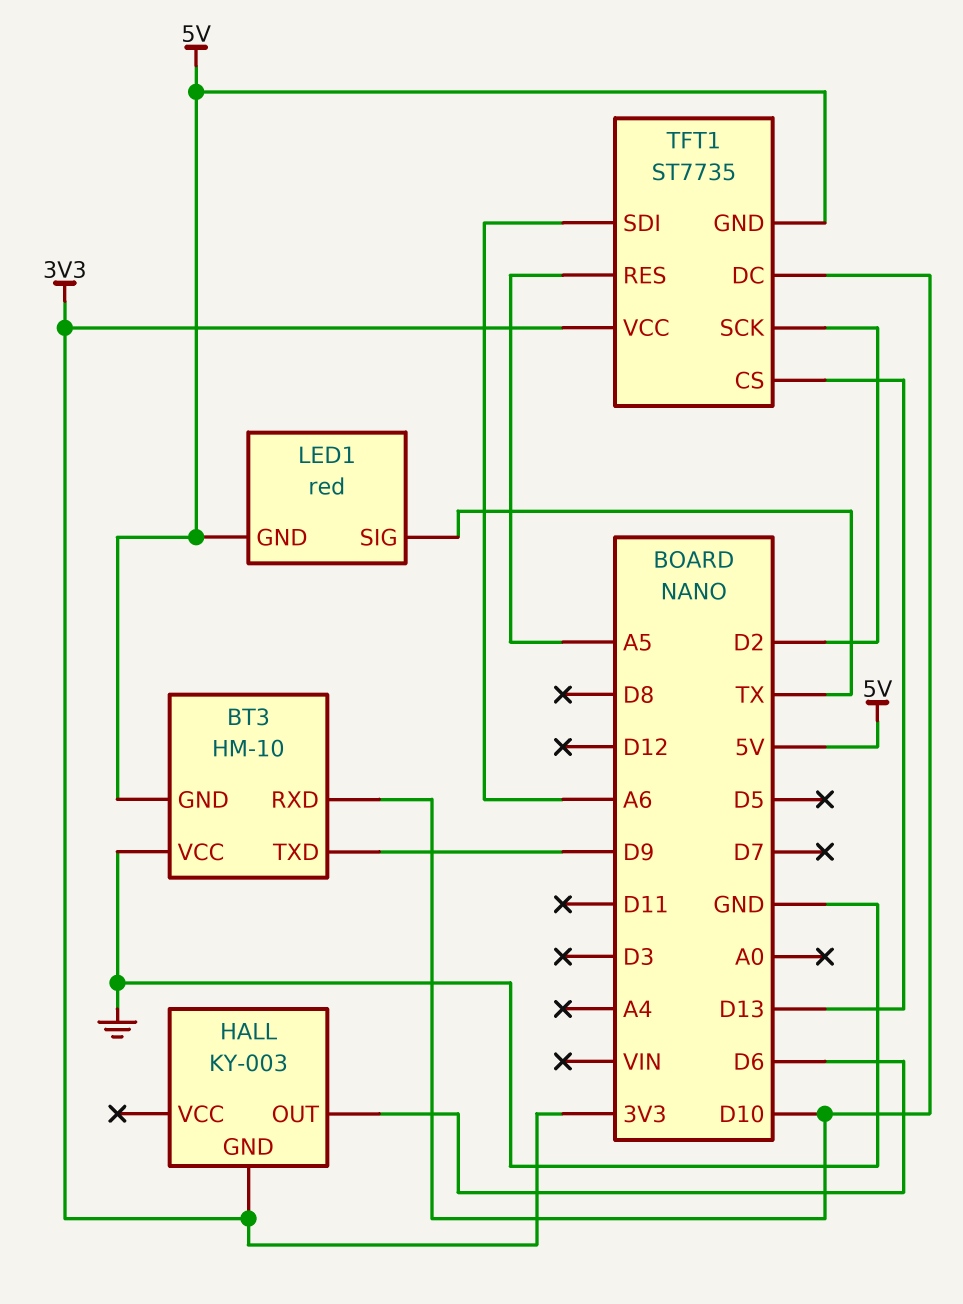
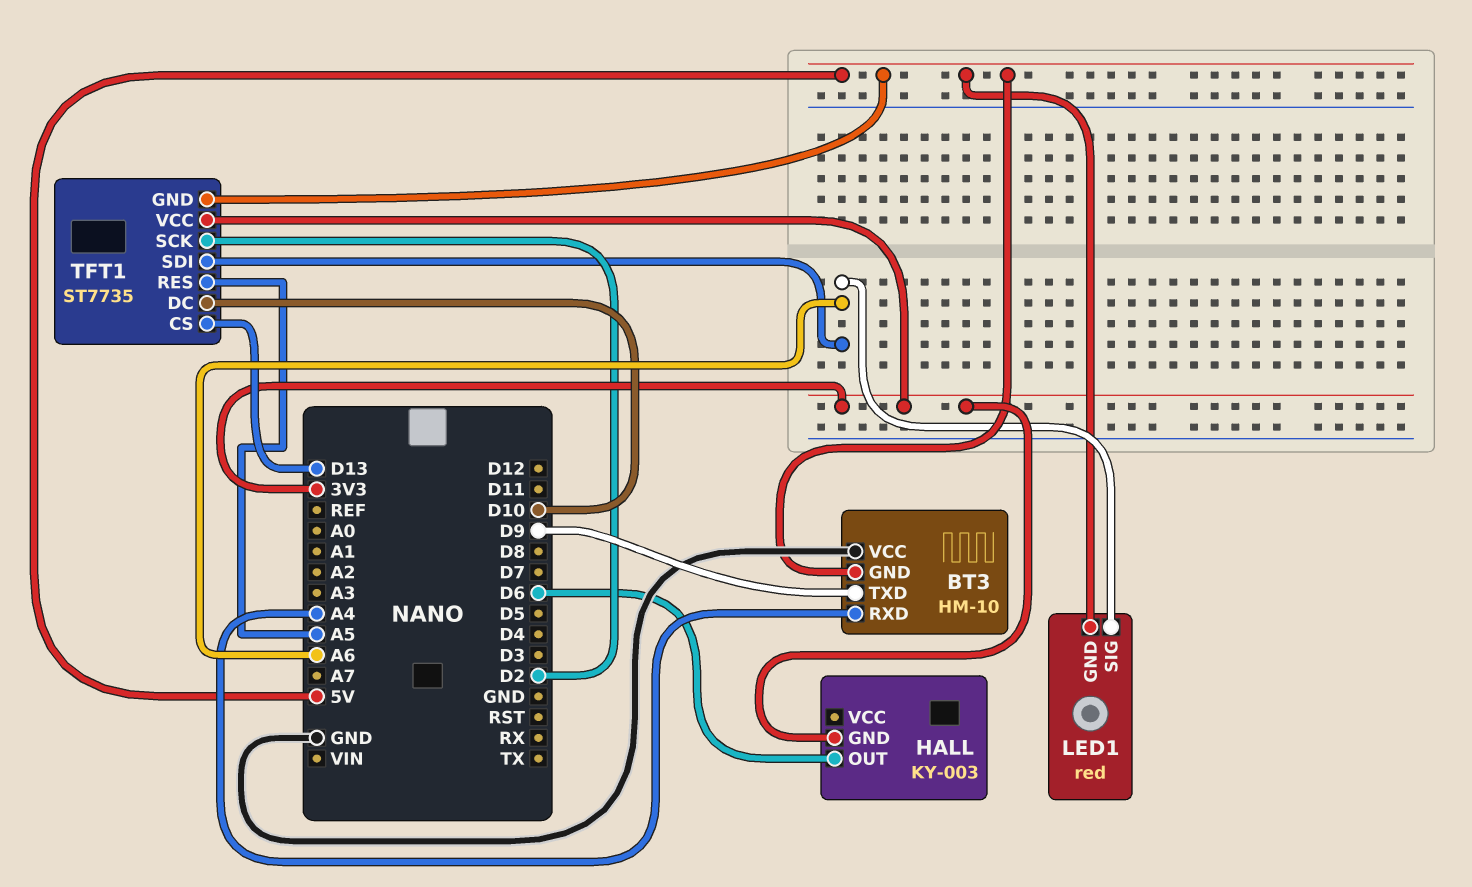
BT3 pin RXD: D10 -> A4
LED1 pin SIG: TX -> A6

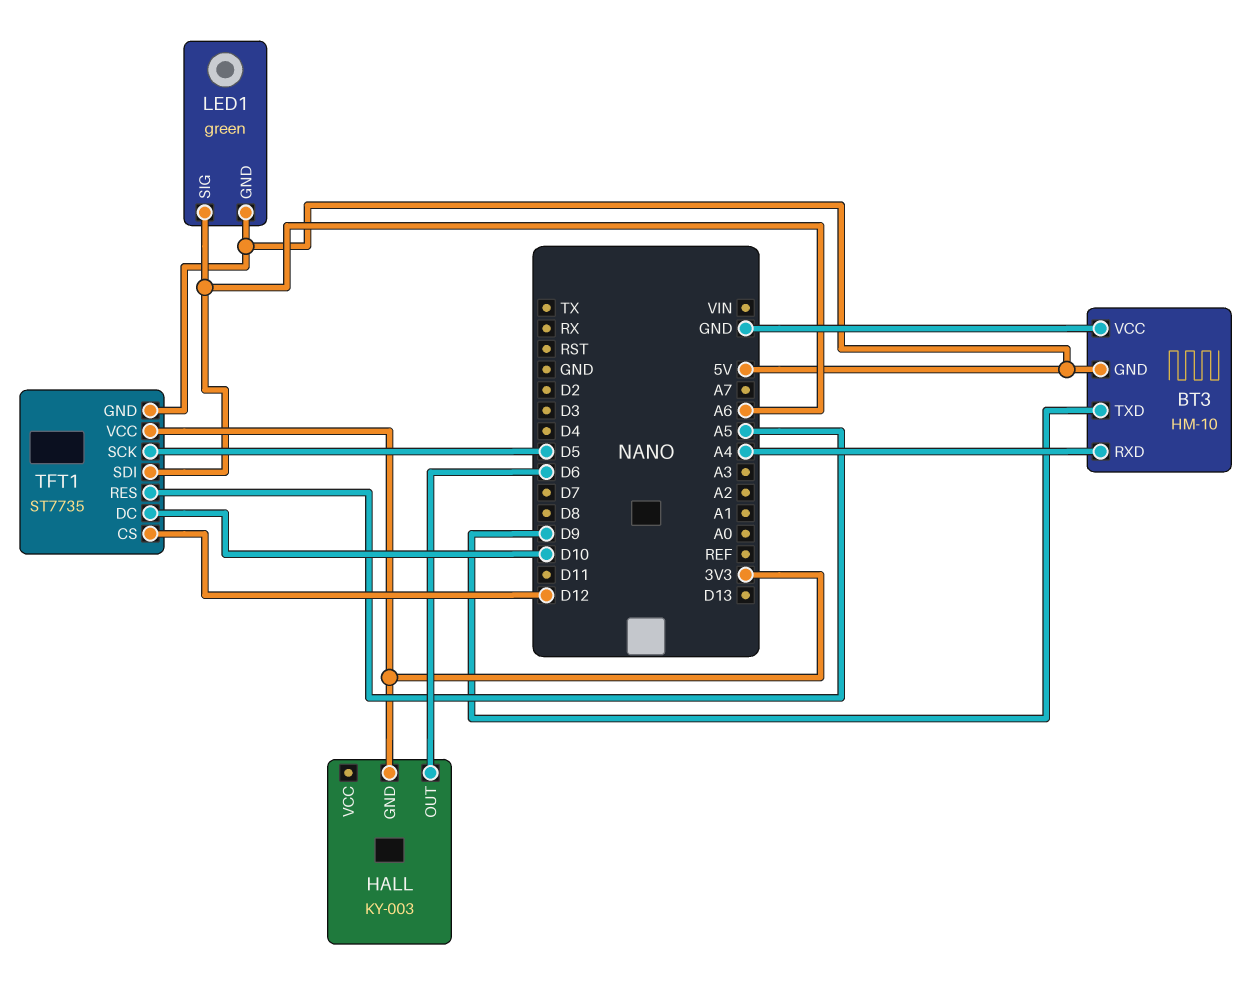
LED1: red -> green
TFT1 pin CS: D13 -> D12
TFT1 pin SCK: D2 -> D5

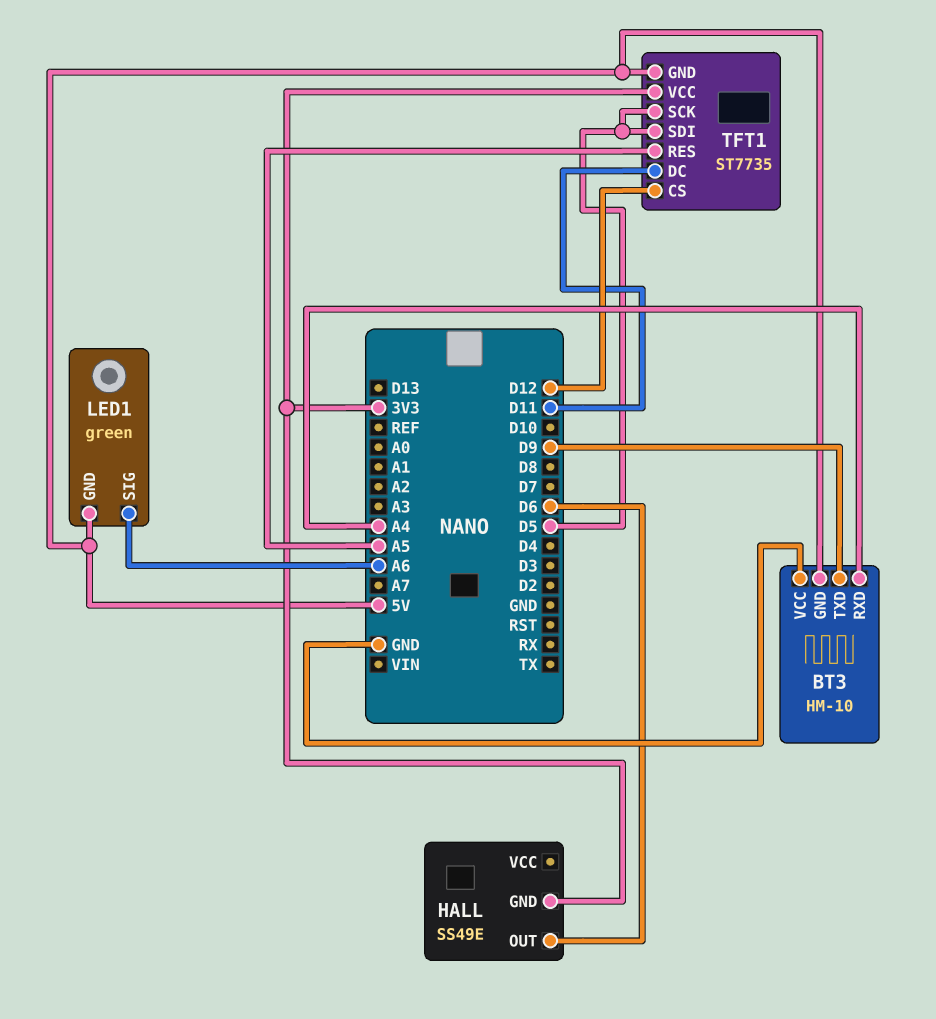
HALL: KY-003 -> SS49E
TFT1 pin DC: D10 -> D11
TFT1 pin SDI: A6 -> D5

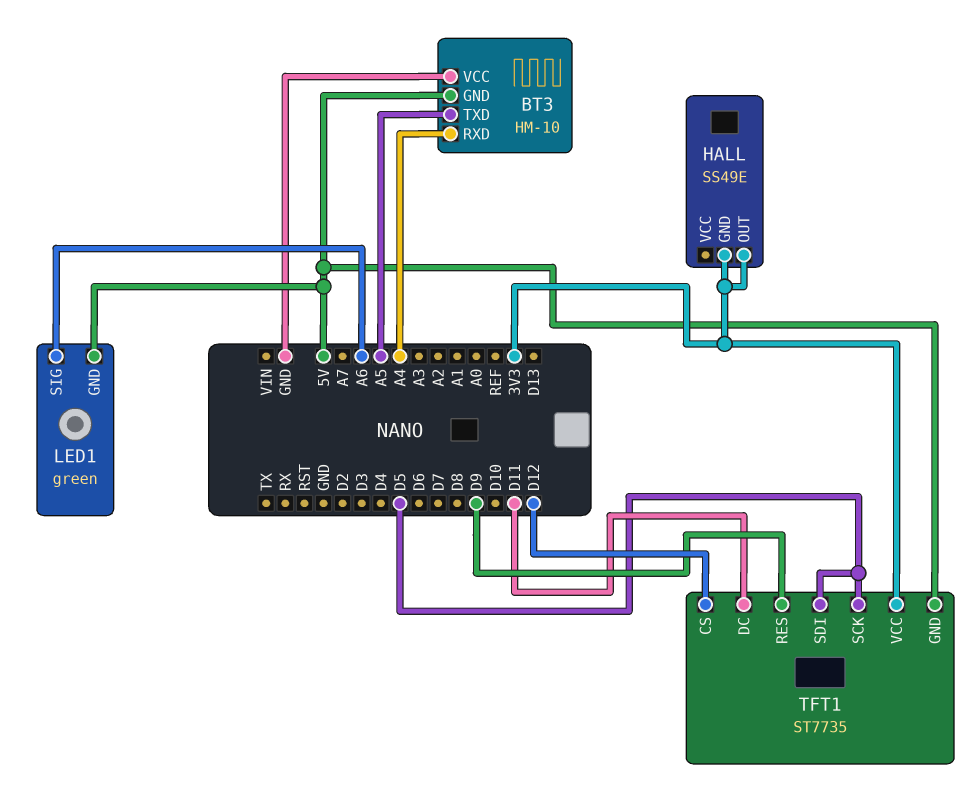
BT3 pin TXD: D9 -> A5
HALL pin OUT: D6 -> 3V3
TFT1 pin RES: A5 -> D9

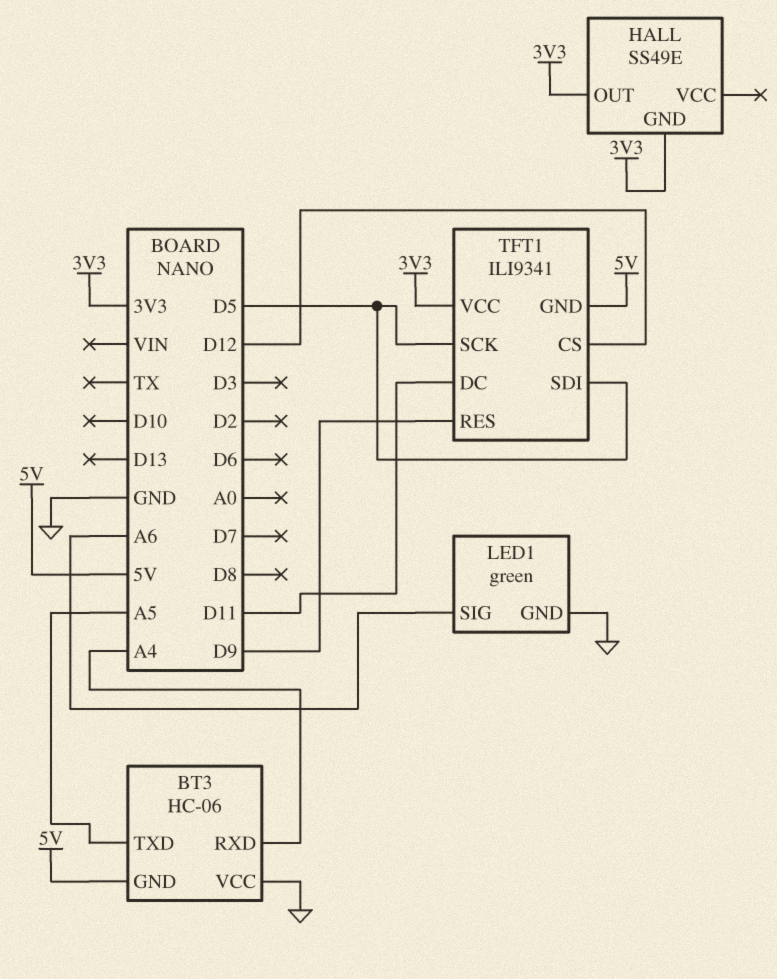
BT3: HM-10 -> HC-06
LED1 pin GND: 5V -> GND
TFT1: ST7735 -> ILI9341

